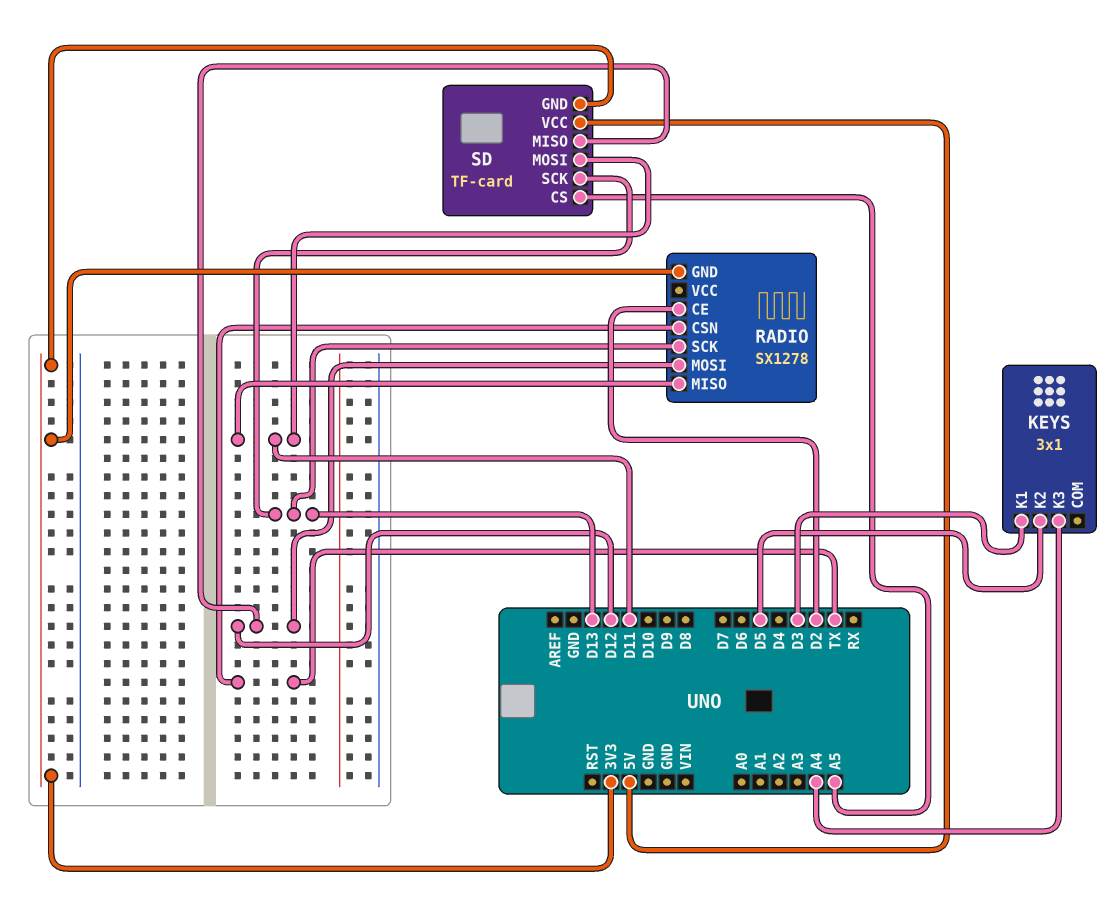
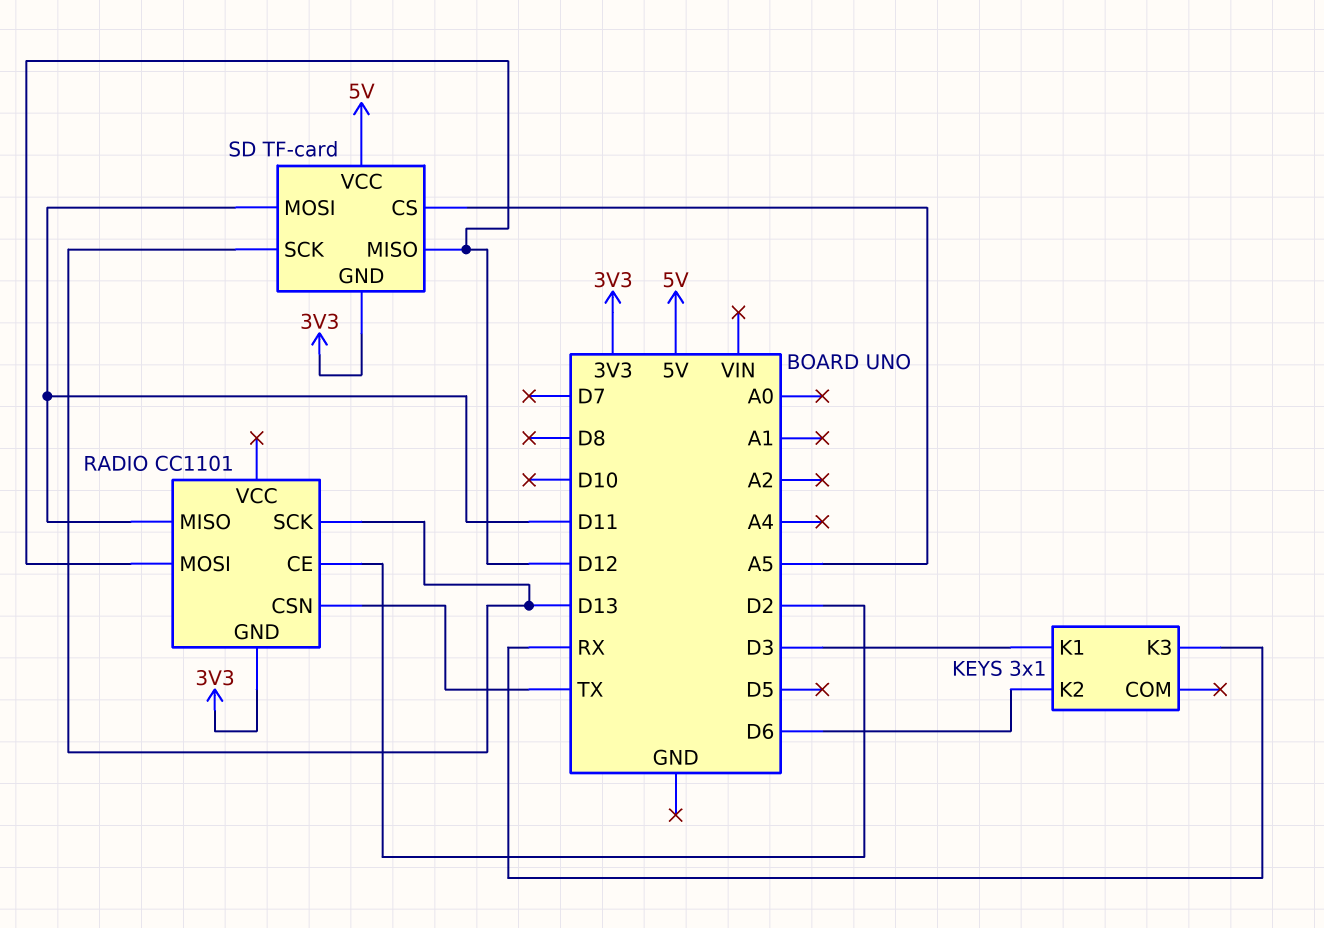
KEYS pin K2: D5 -> D6
KEYS pin K3: A4 -> RX
RADIO: SX1278 -> CC1101

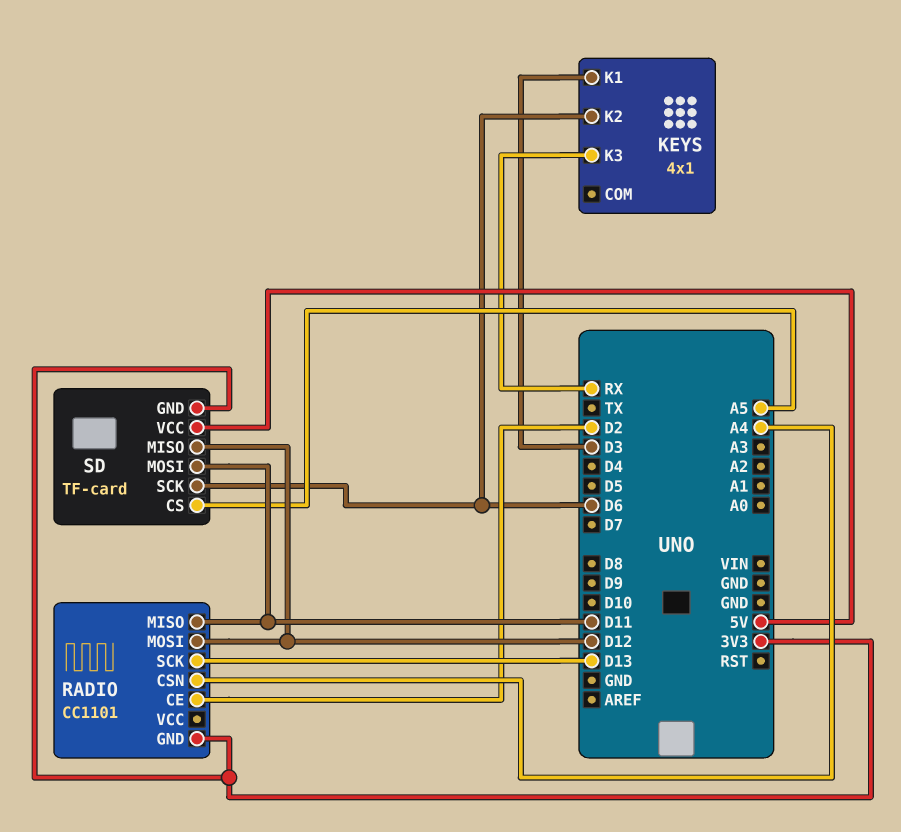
KEYS: 3x1 -> 4x1
RADIO pin CSN: TX -> A4
SD pin SCK: D13 -> D6

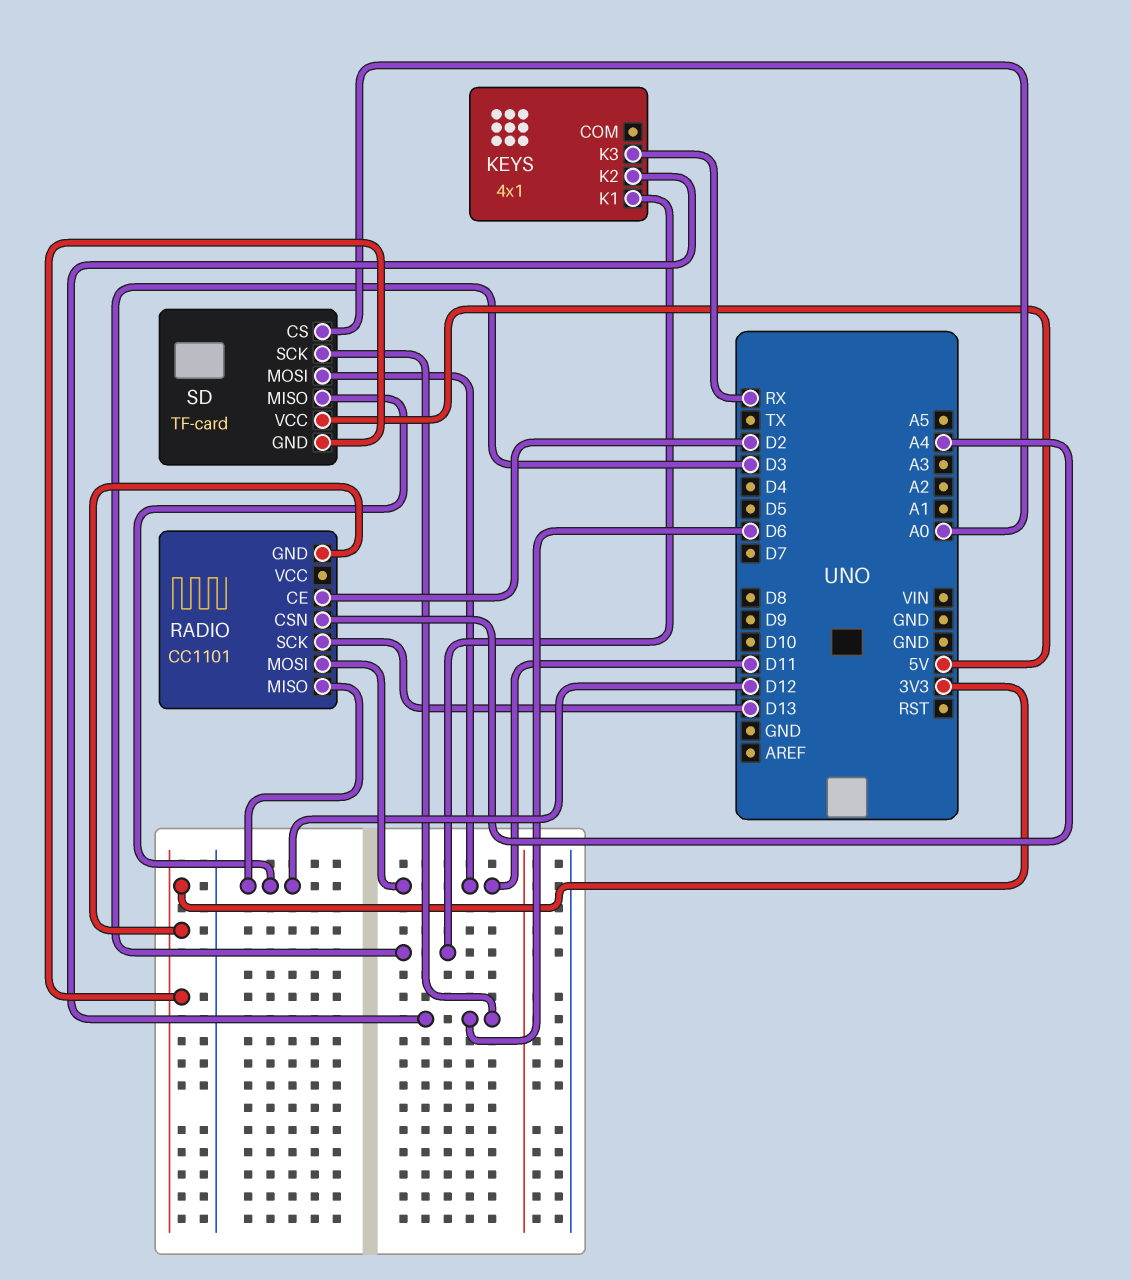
RADIO pin MISO: D11 -> D12
RADIO pin MOSI: D12 -> D11
SD pin CS: A5 -> A0

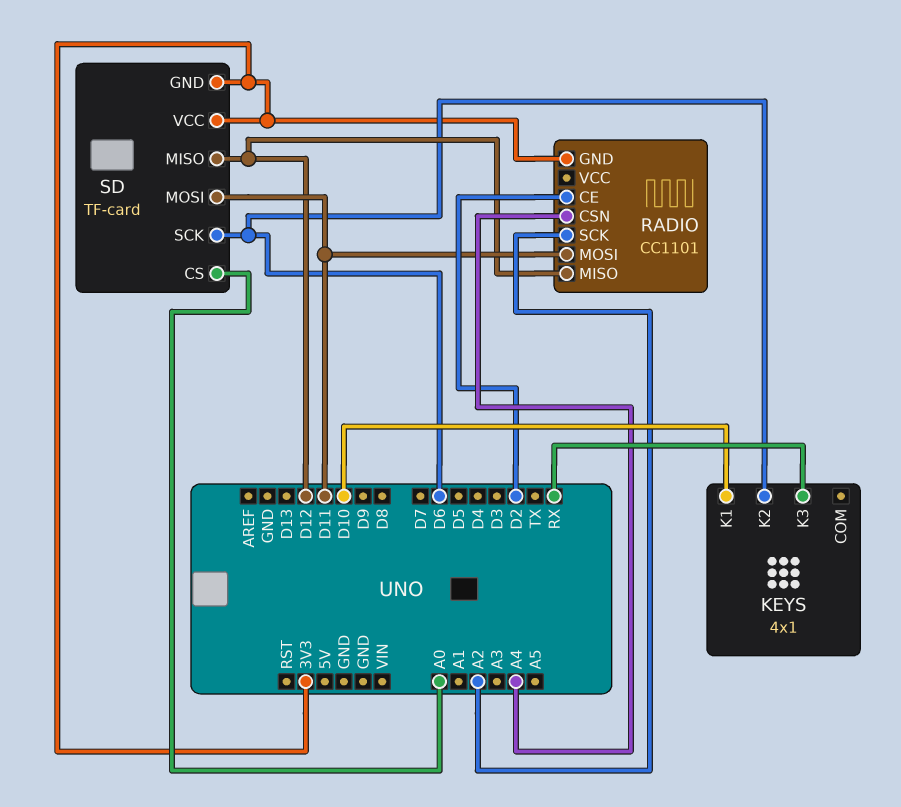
KEYS pin K1: D3 -> D10
RADIO pin SCK: D13 -> A2
SD pin VCC: 5V -> 3V3

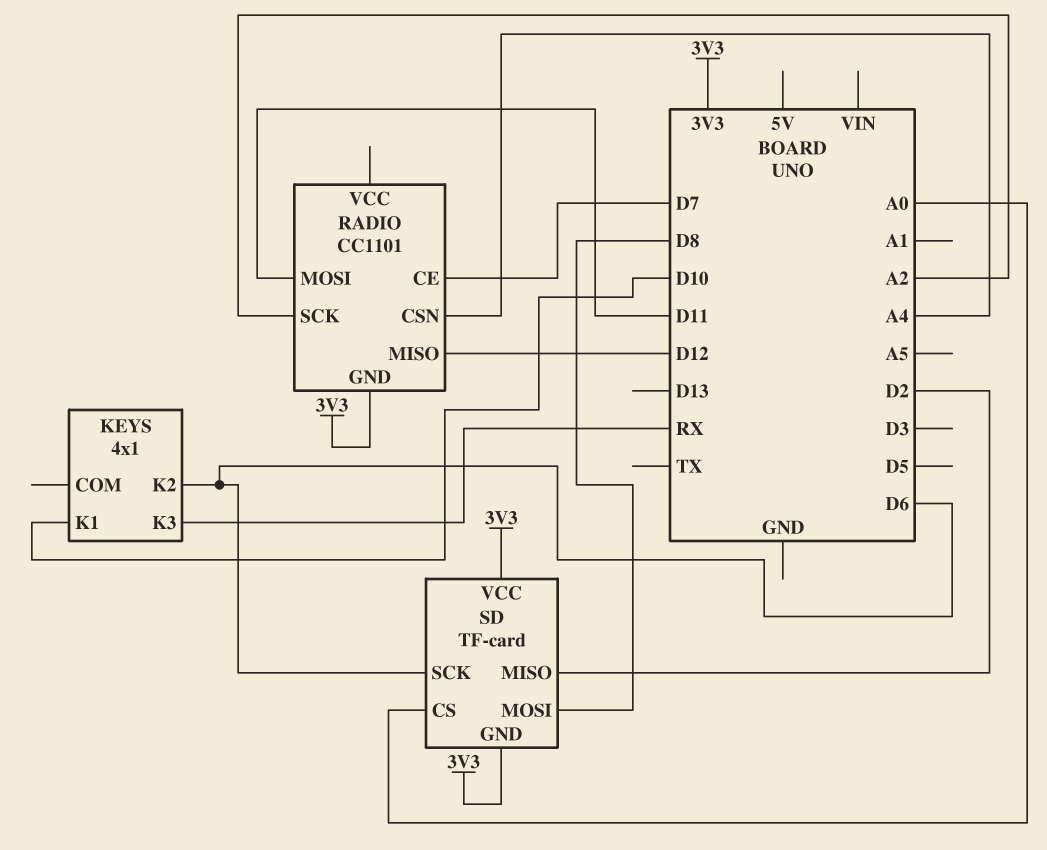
RADIO pin CE: D2 -> D7
SD pin MISO: D12 -> D2
SD pin MOSI: D11 -> D8

